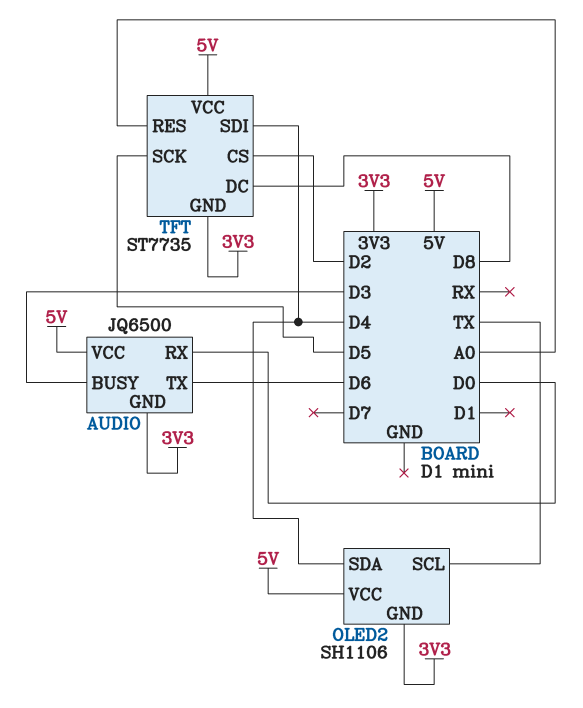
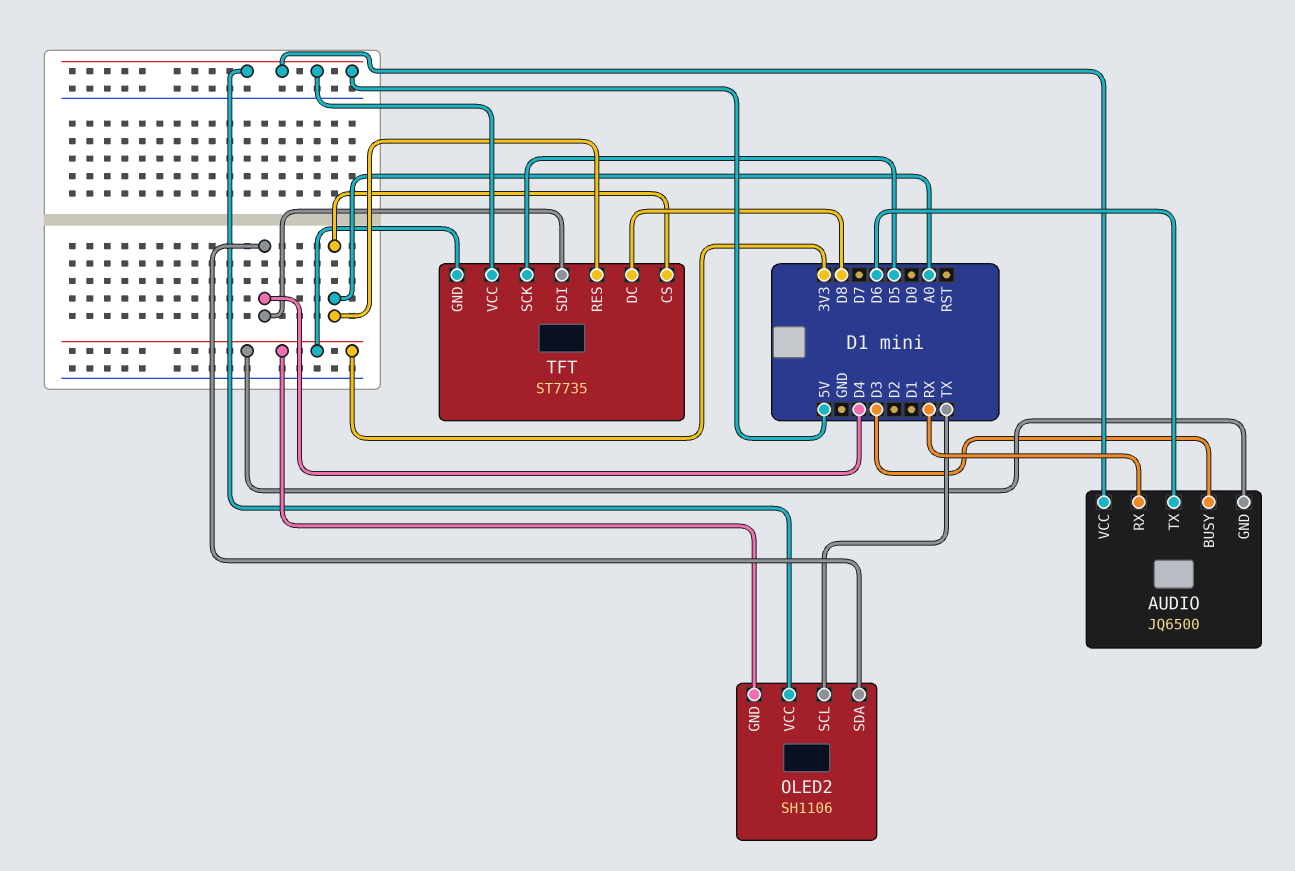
AUDIO pin RX: D0 -> RX
TFT pin CS: D2 -> A0

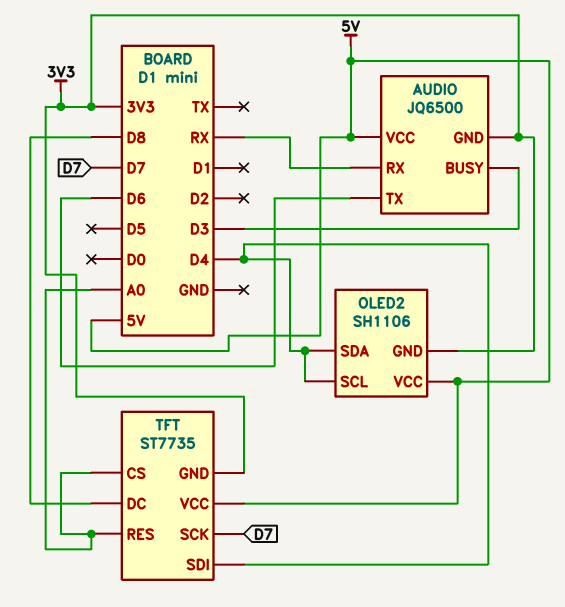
OLED2 pin SCL: TX -> D4
TFT pin SCK: D5 -> D7

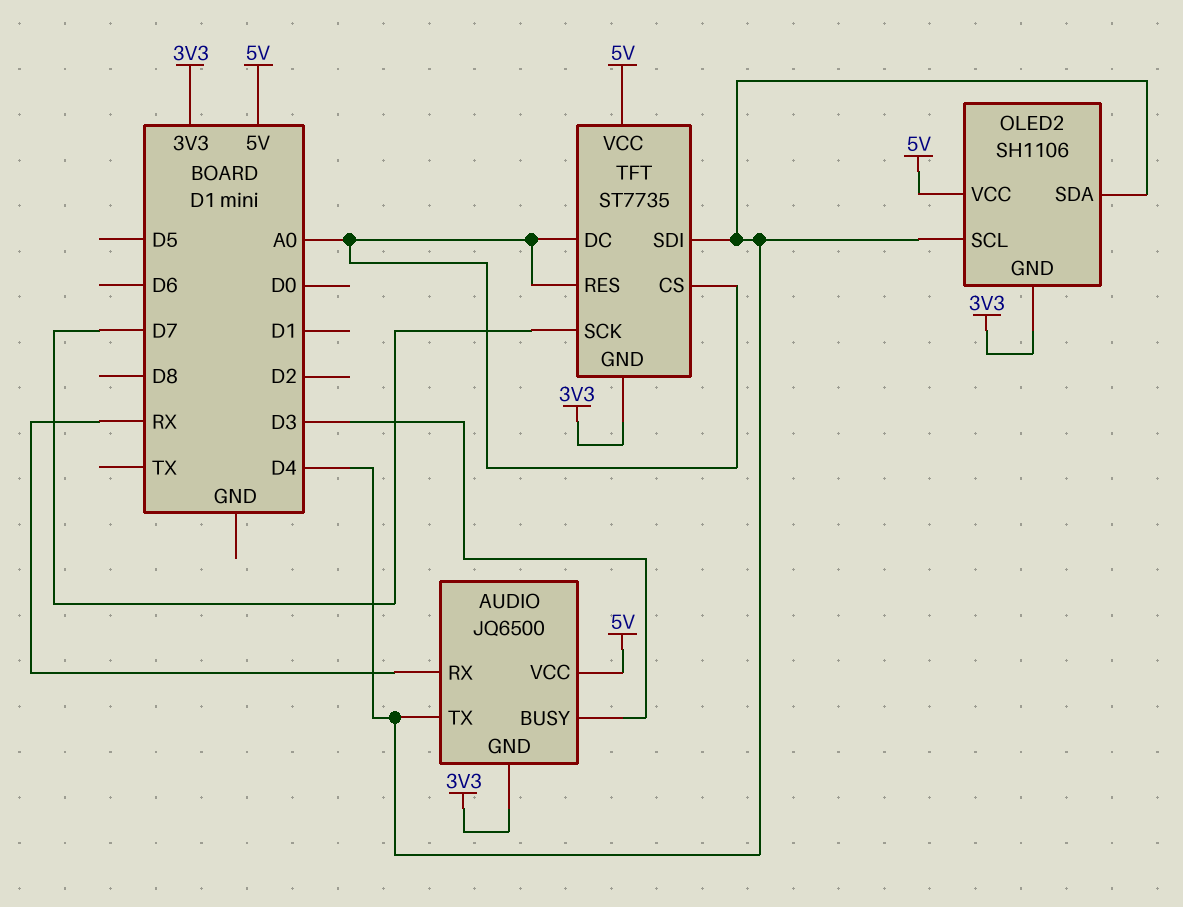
AUDIO pin TX: D6 -> D4
TFT pin DC: D8 -> A0

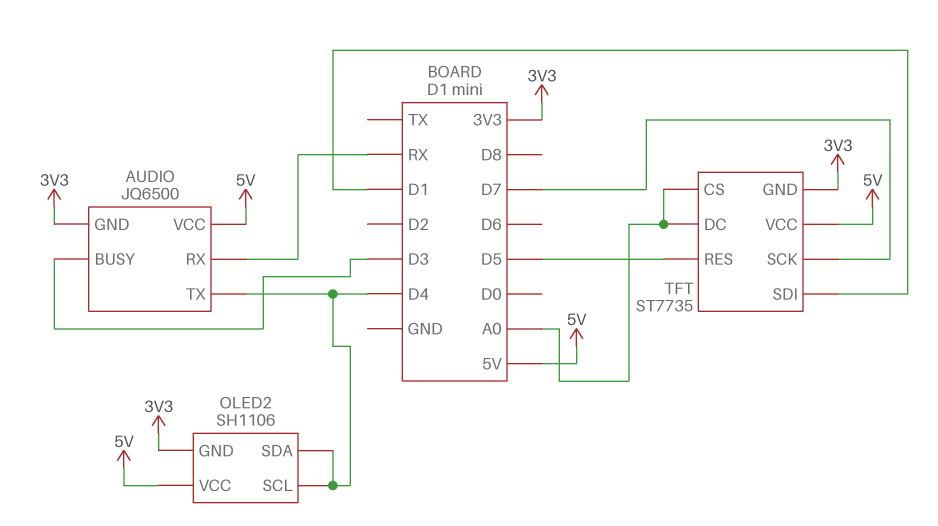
TFT pin RES: A0 -> D5
TFT pin SDI: D4 -> D1

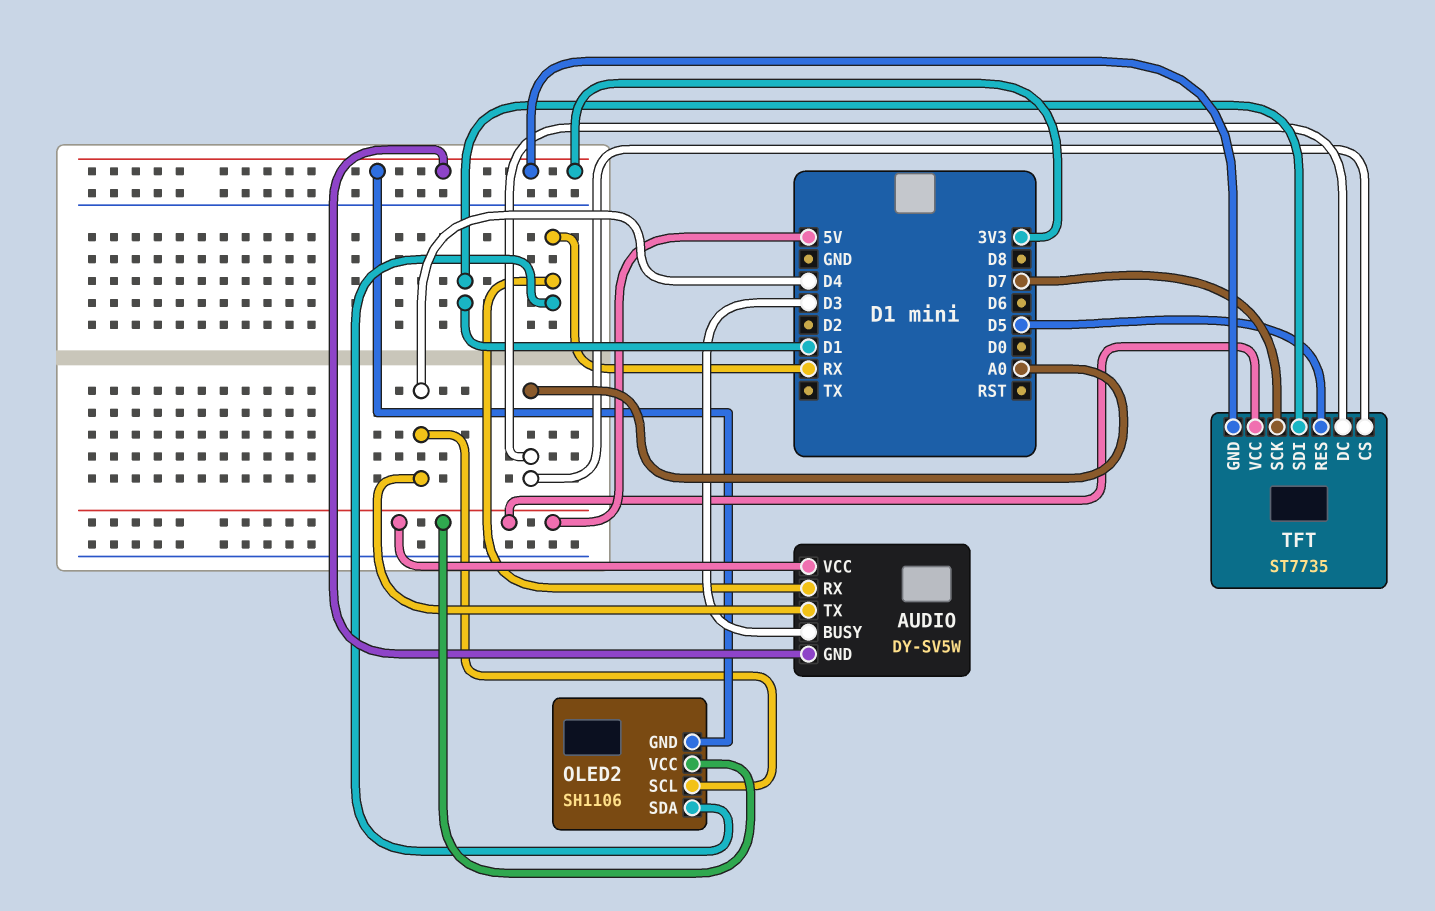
AUDIO: JQ6500 -> DY-SV5W
OLED2 pin SDA: D4 -> RX

